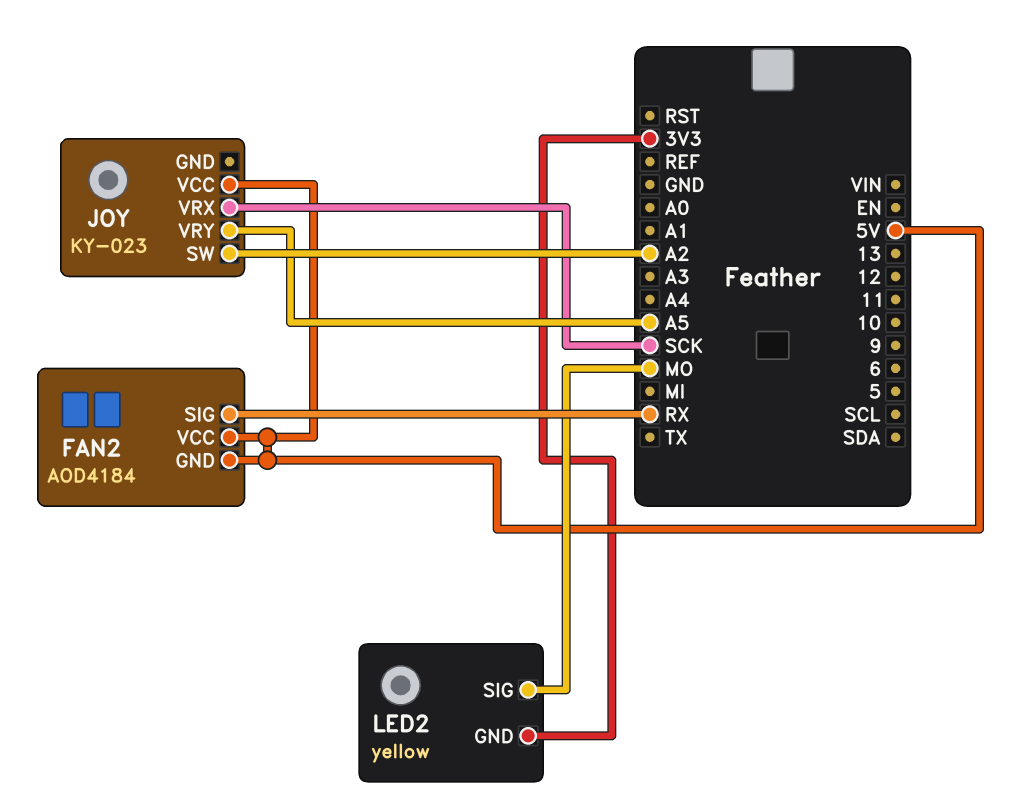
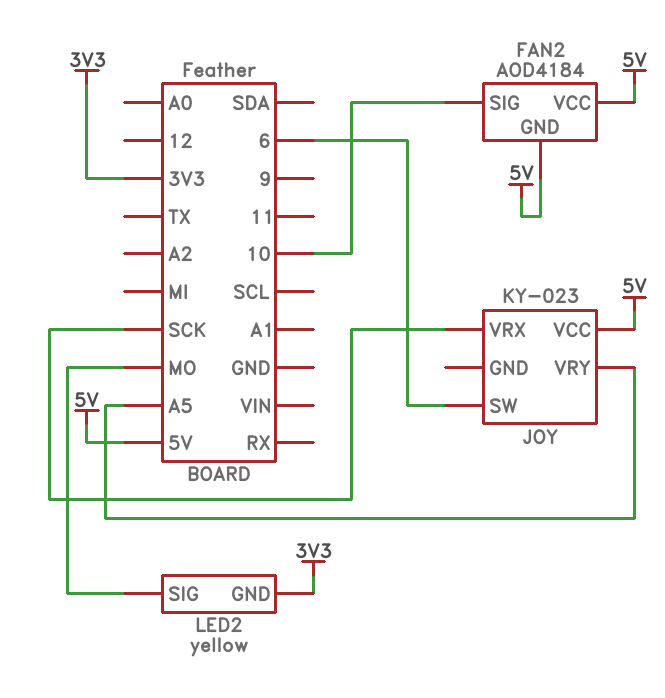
FAN2 pin SIG: RX -> 10
JOY pin SW: A2 -> 6

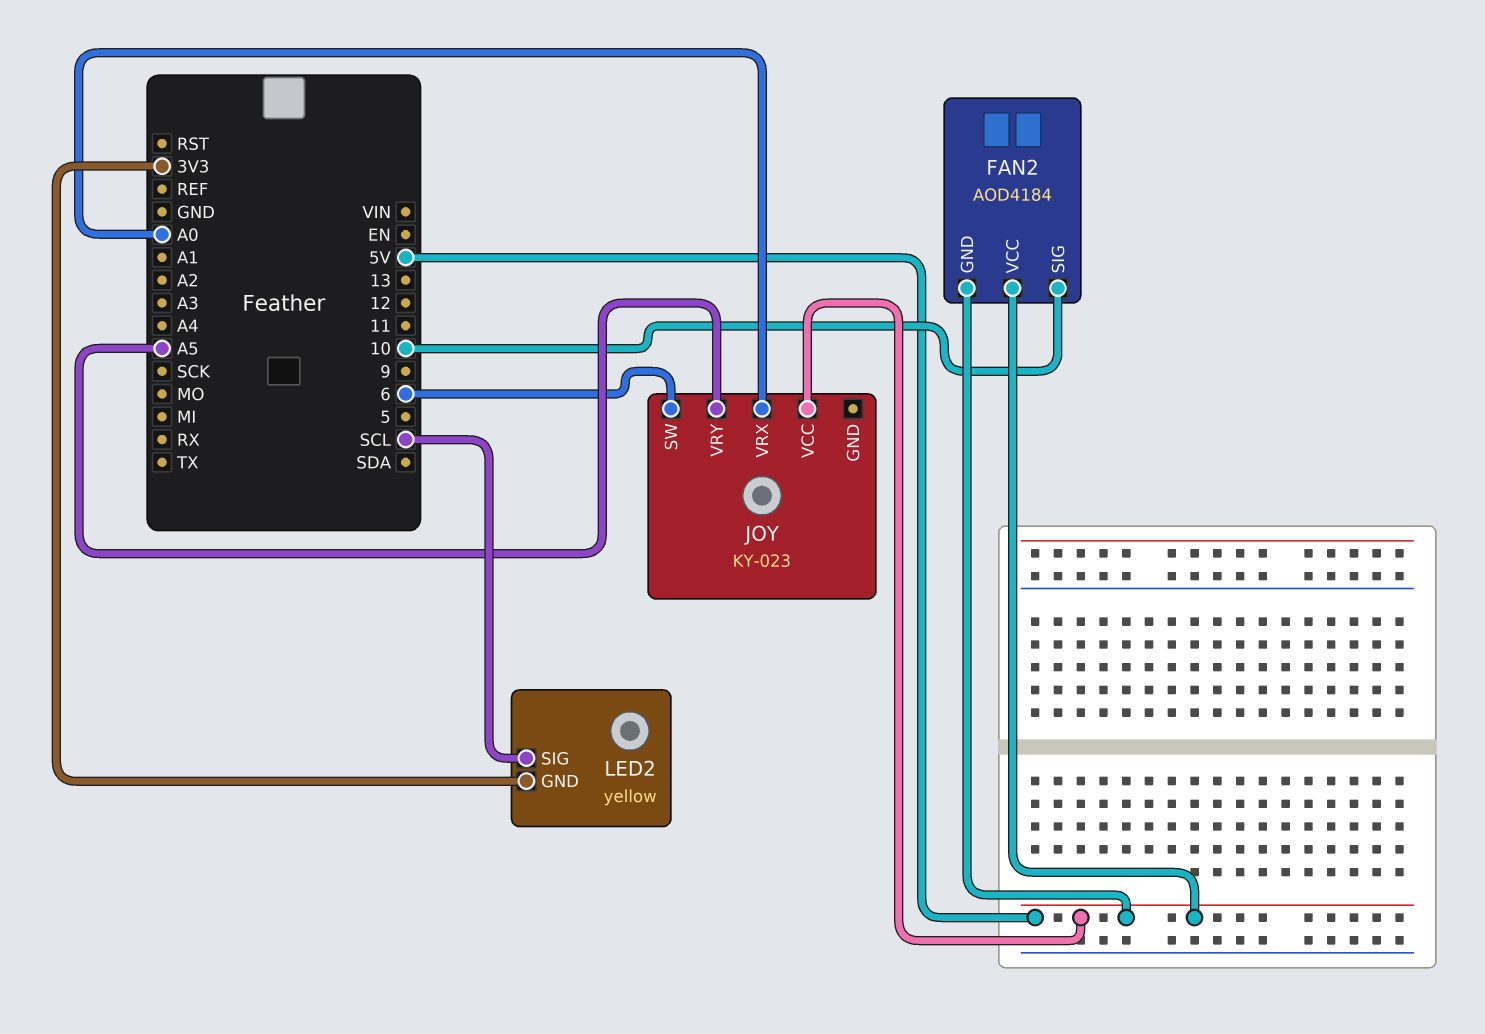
JOY pin VRX: SCK -> A0
LED2 pin SIG: MO -> SCL

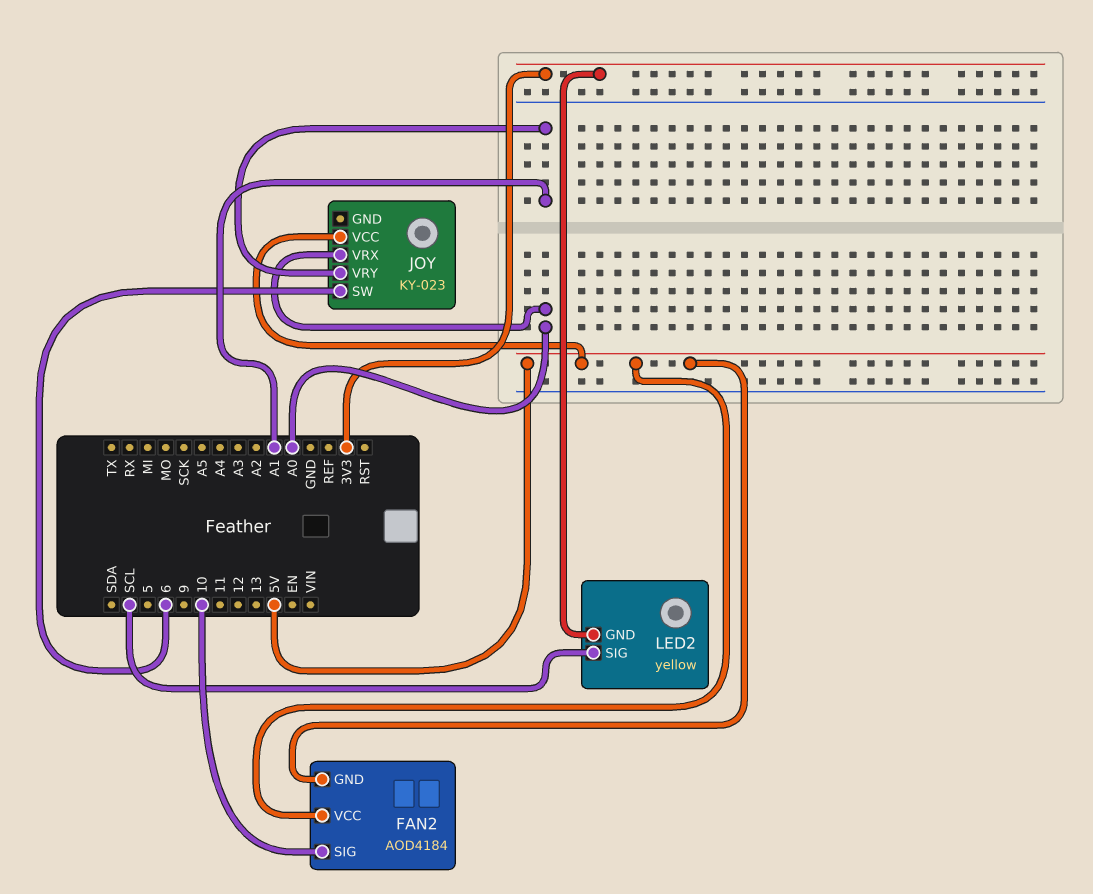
JOY pin VRY: A5 -> A1

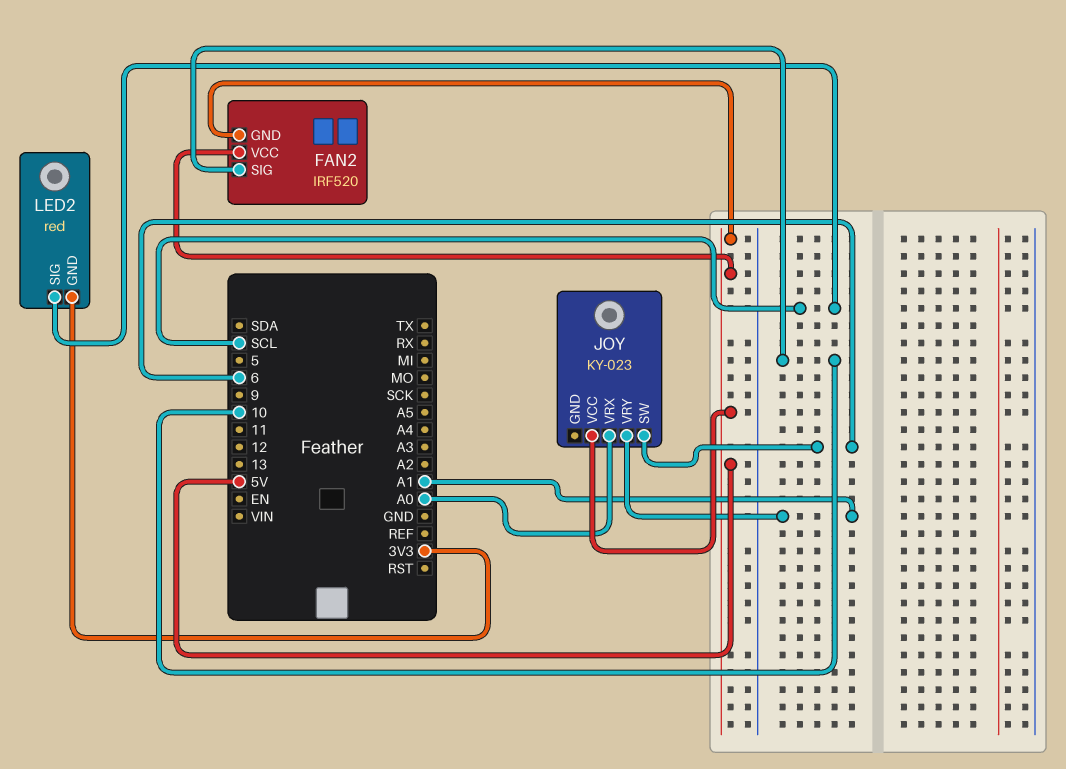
FAN2: AOD4184 -> IRF520
LED2: yellow -> red

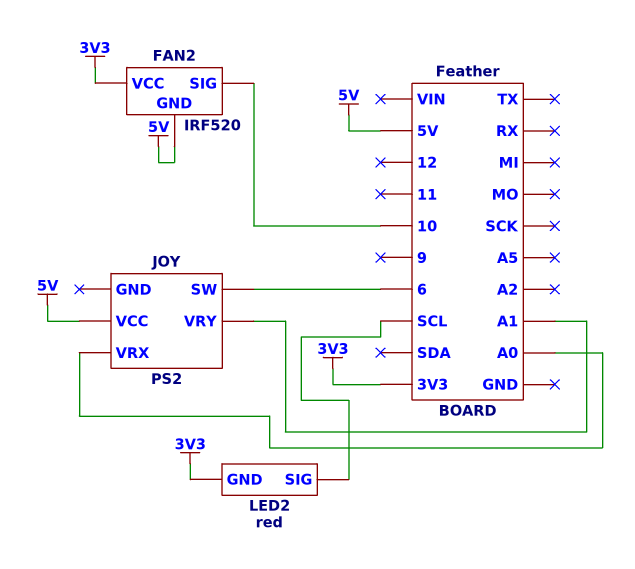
FAN2 pin VCC: 5V -> 3V3
JOY: KY-023 -> PS2

